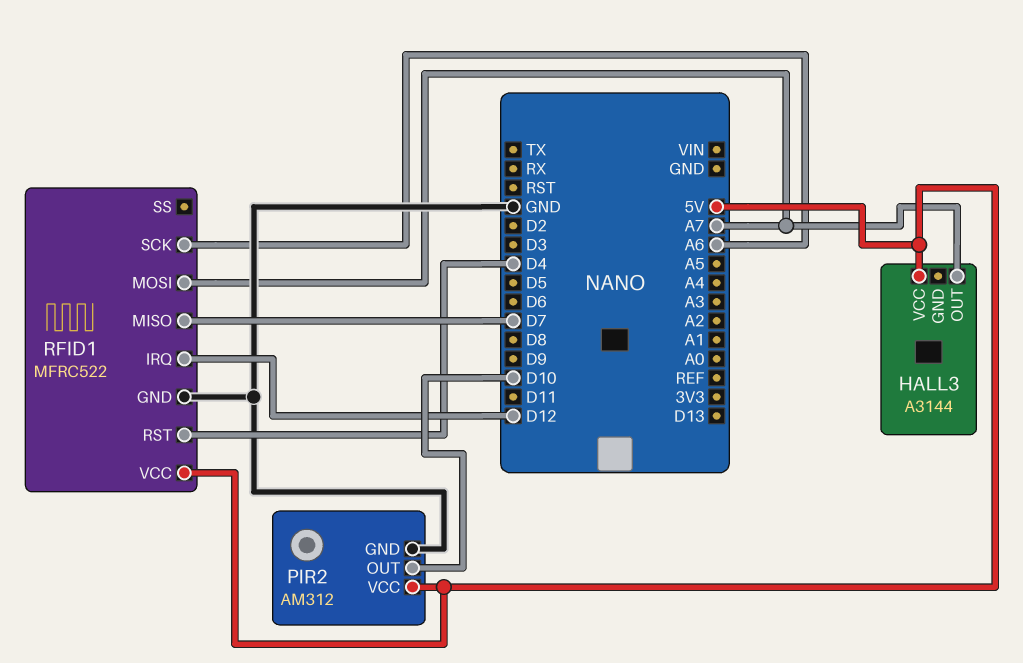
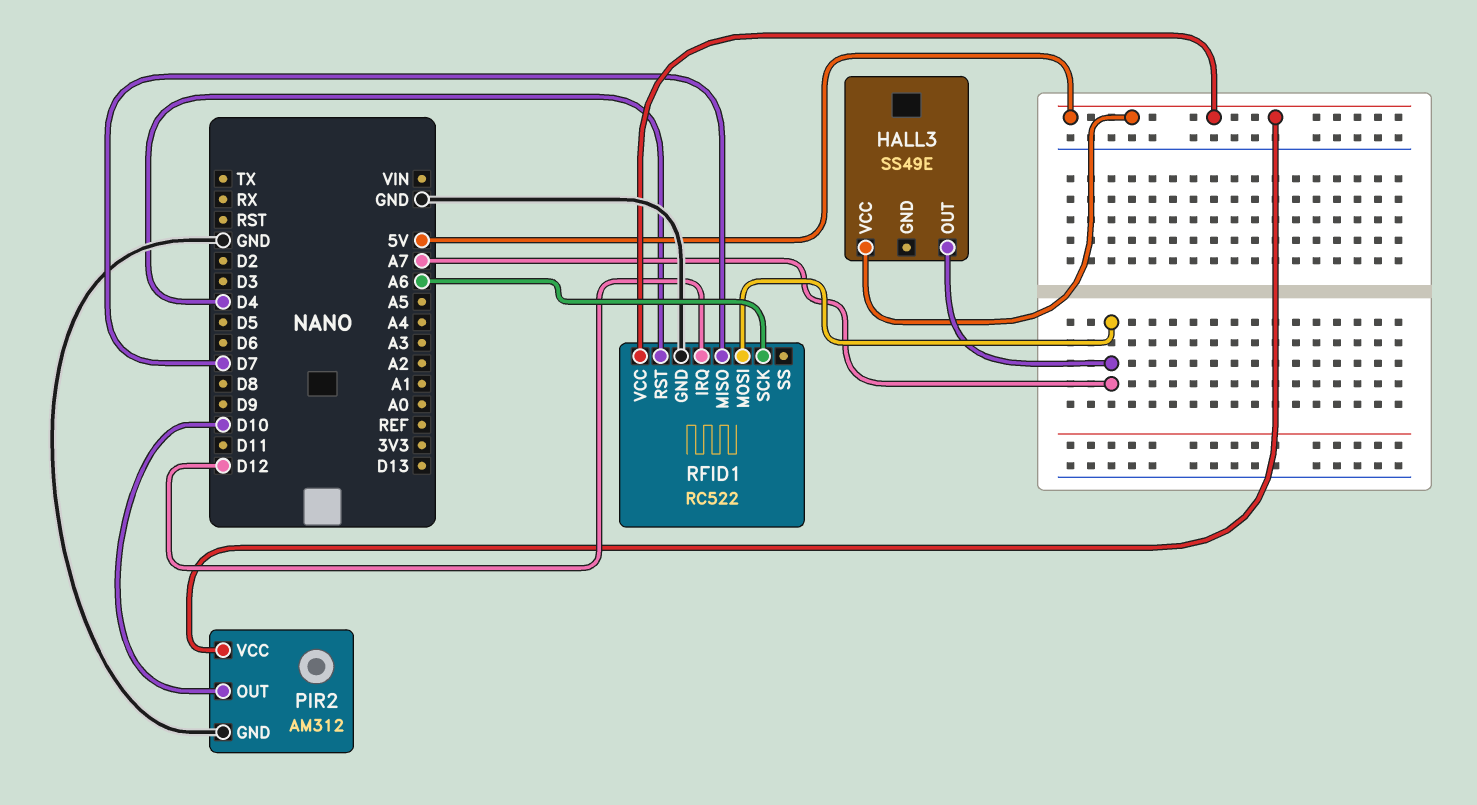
HALL3: A3144 -> SS49E
RFID1: MFRC522 -> RC522

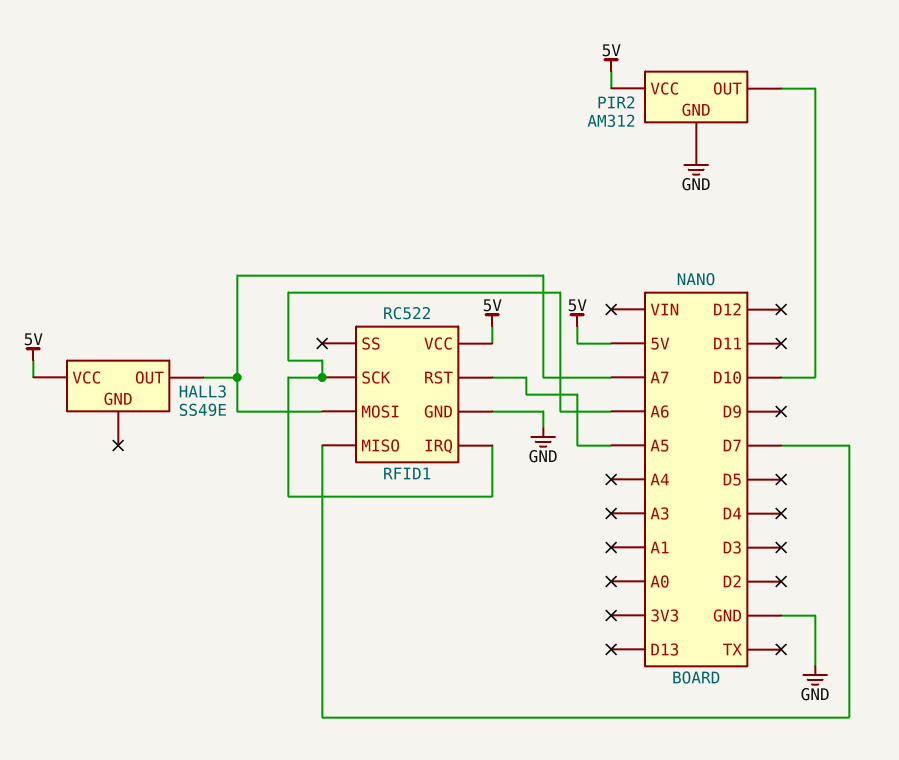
RFID1 pin IRQ: D12 -> A6
RFID1 pin RST: D4 -> A5

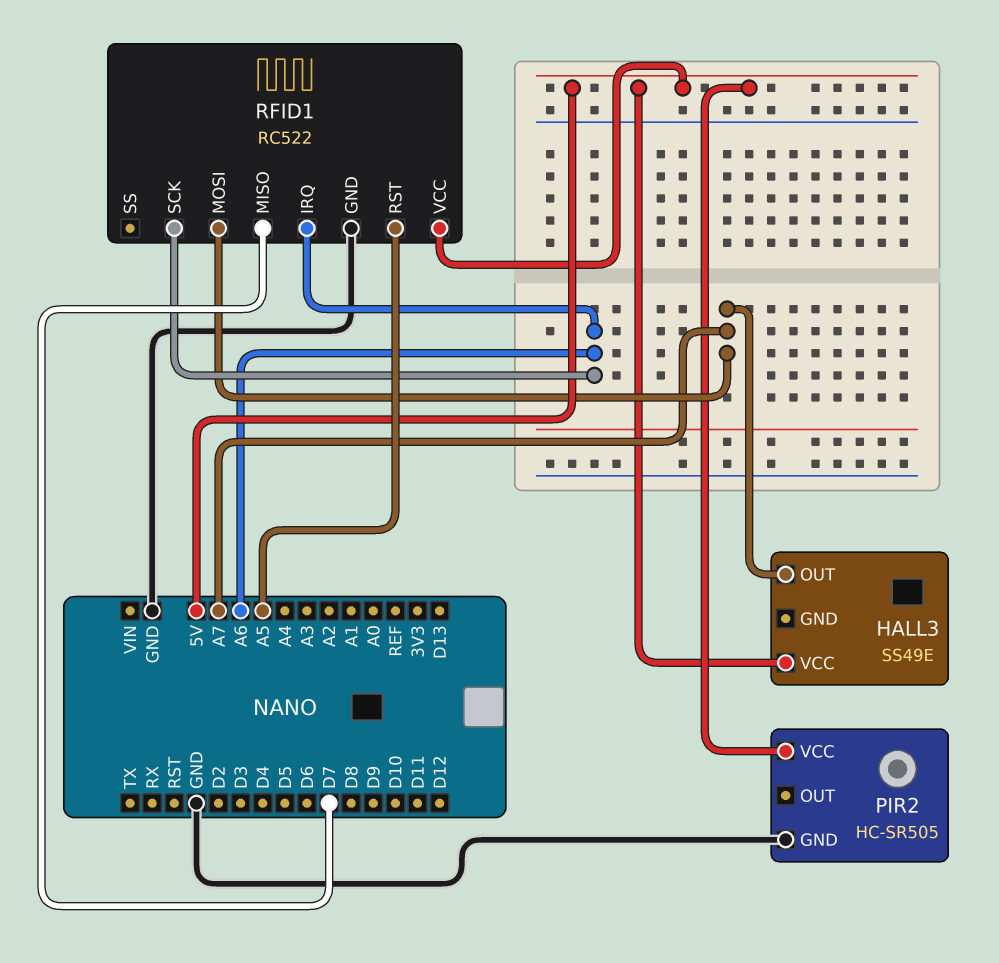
PIR2: AM312 -> HC-SR505
PIR2 pin OUT: D10 -> none

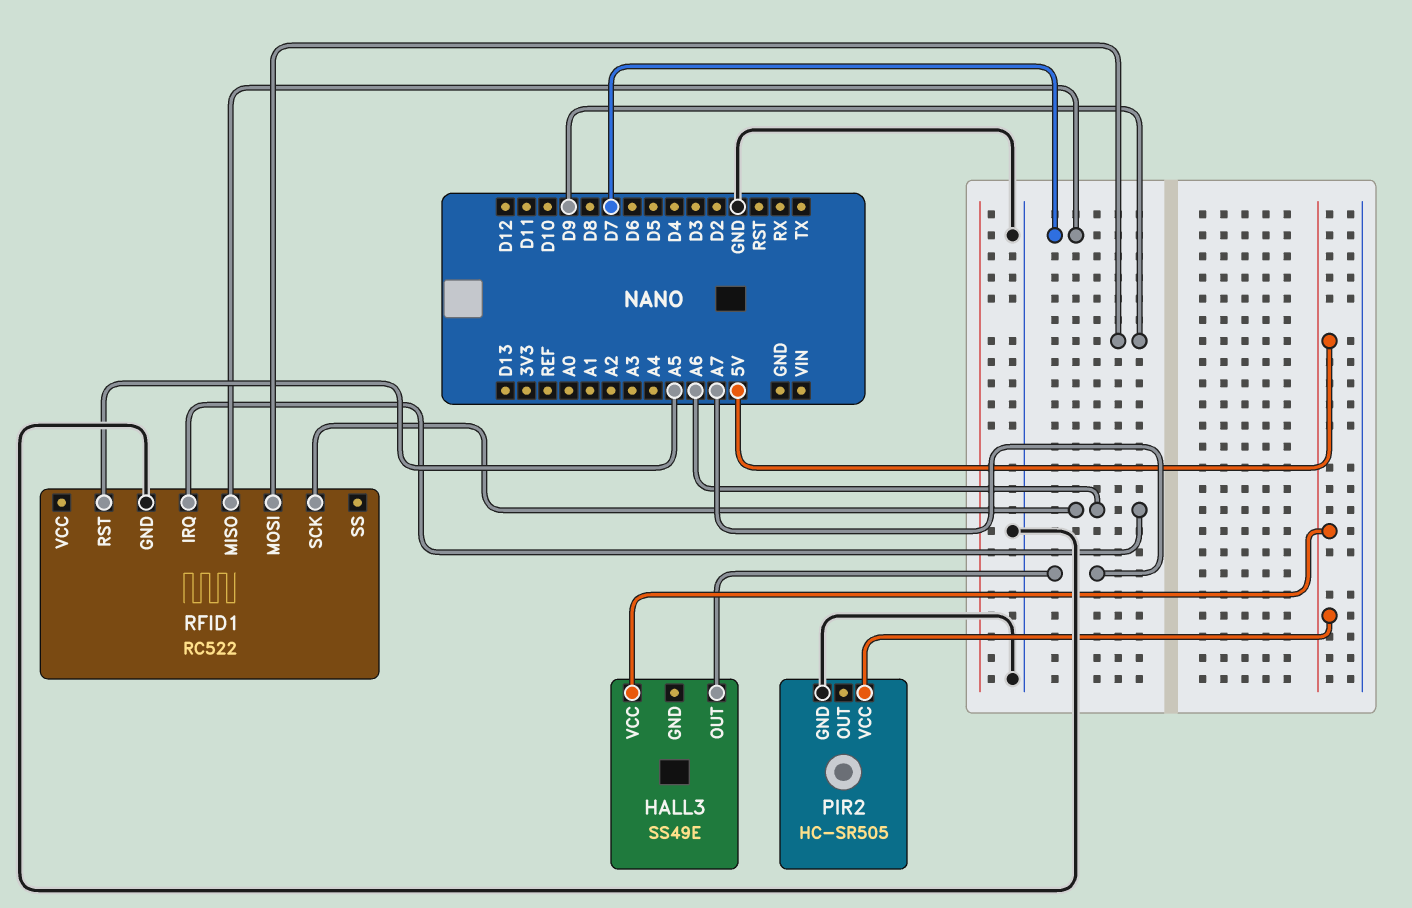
RFID1 pin MOSI: A7 -> D9
RFID1 pin VCC: 5V -> none

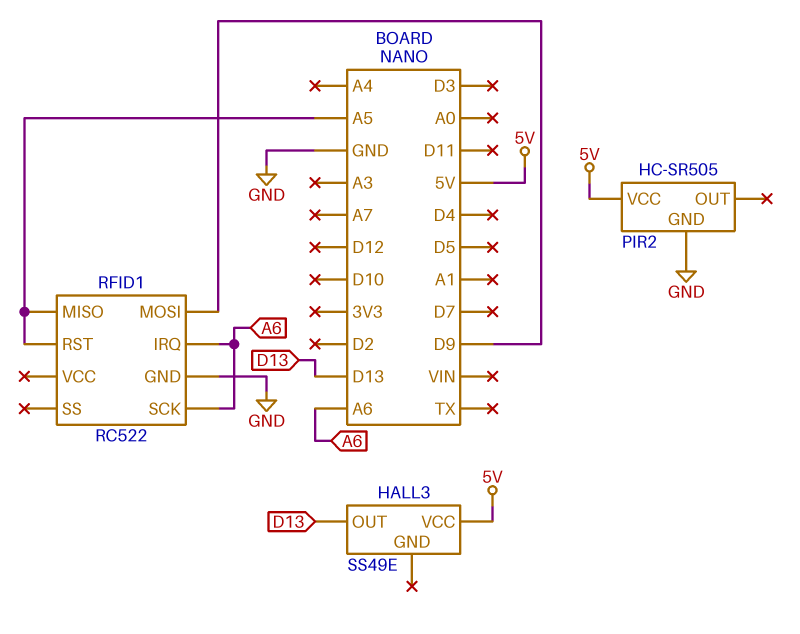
HALL3 pin OUT: A7 -> D13
RFID1 pin MISO: D7 -> A5

